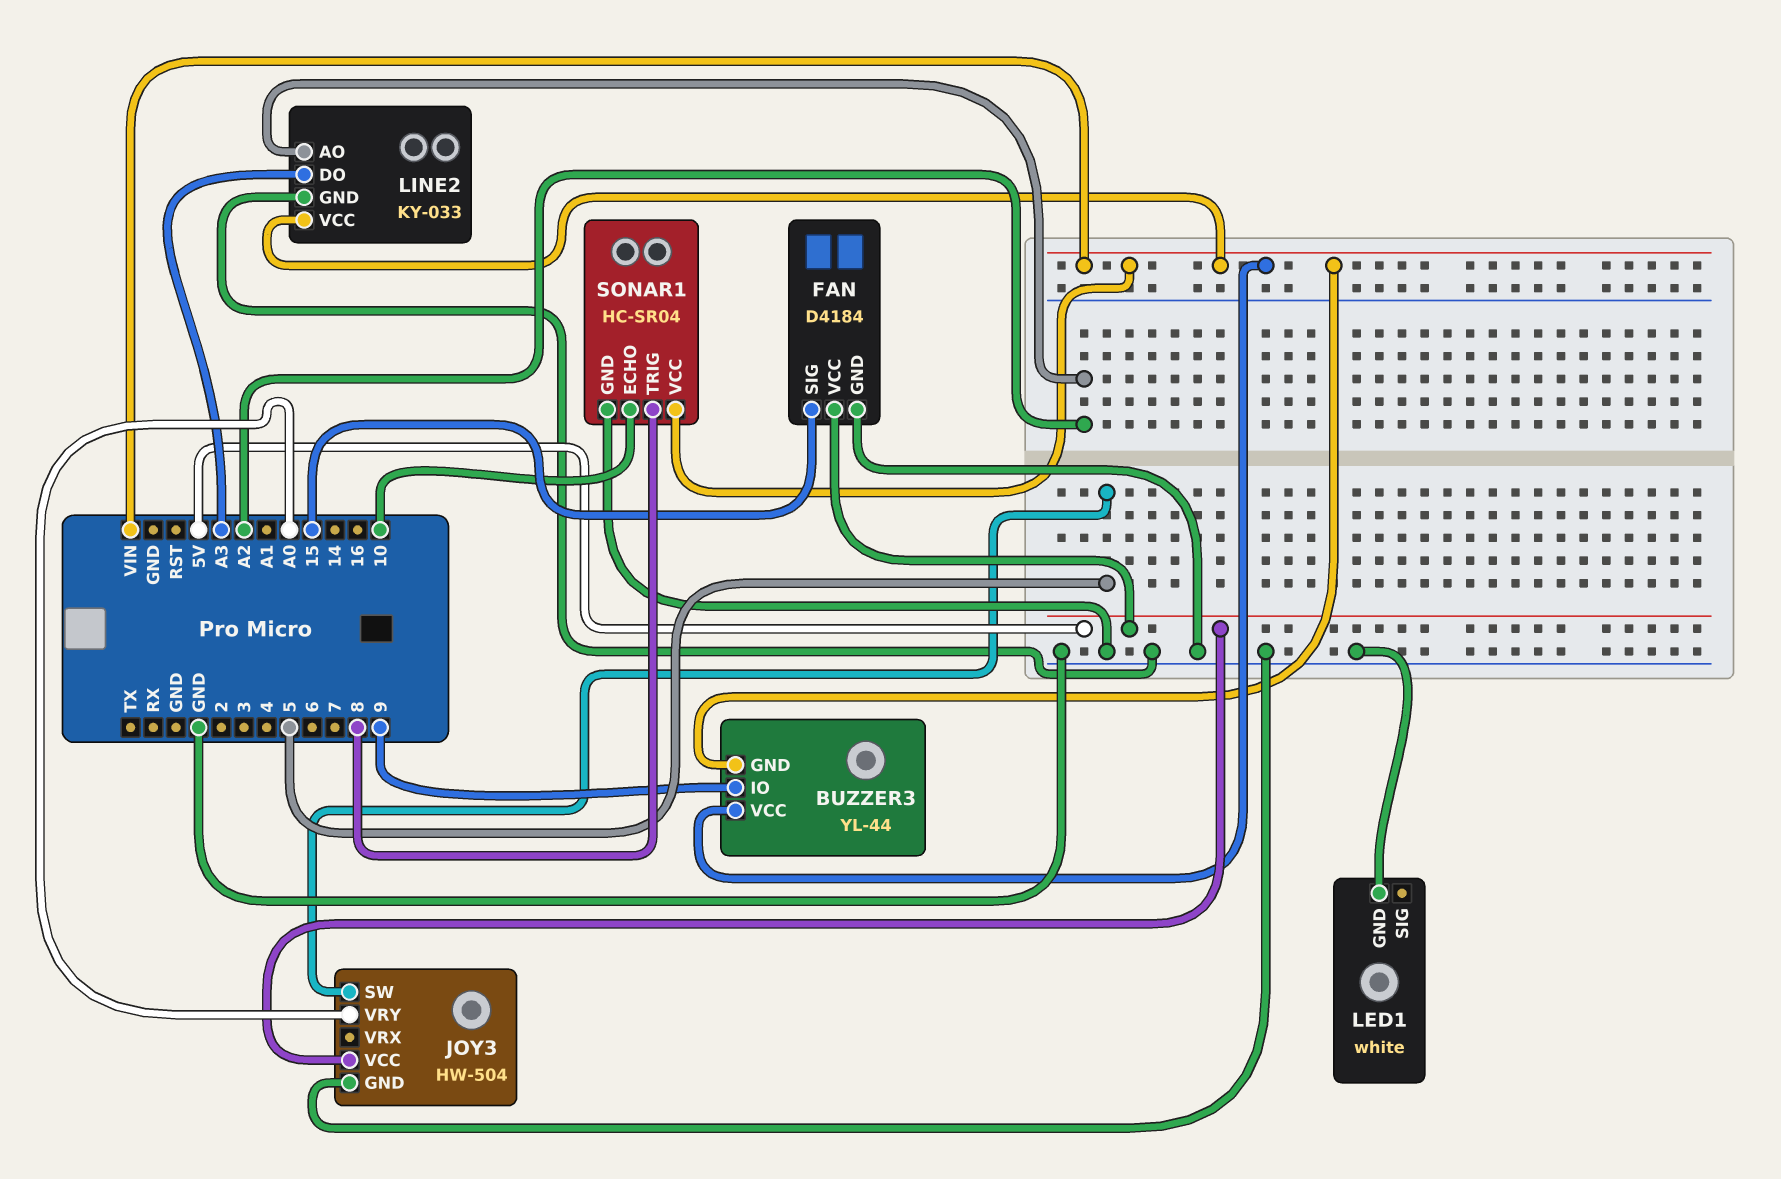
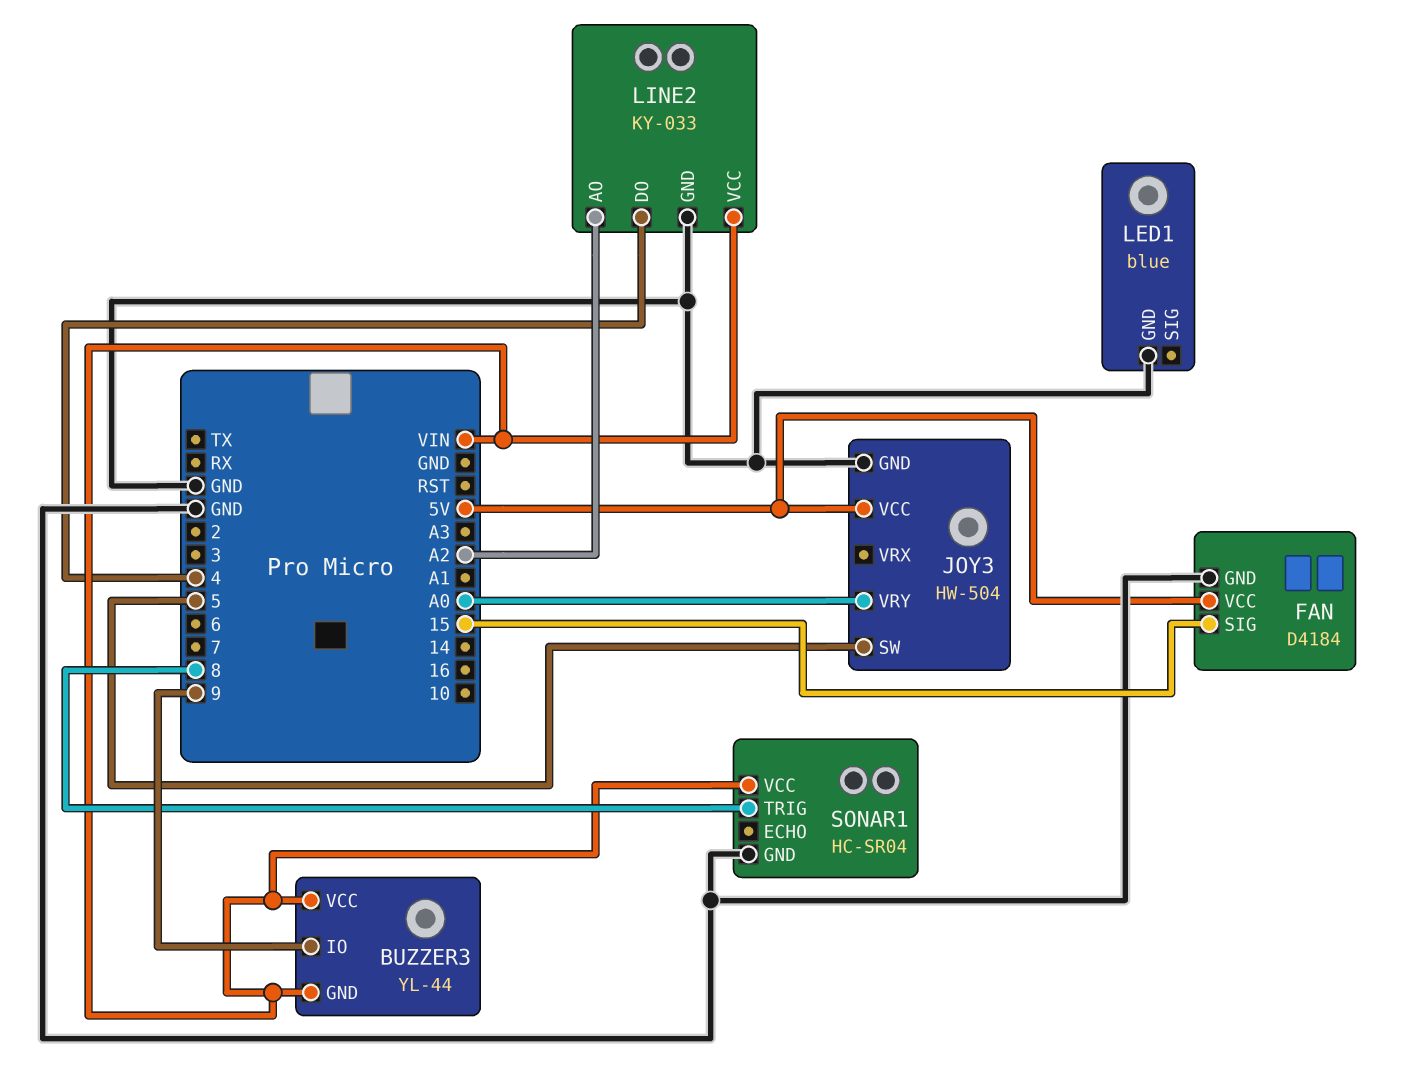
LED1: white -> blue
LINE2 pin DO: A3 -> 4
SONAR1 pin ECHO: 10 -> none

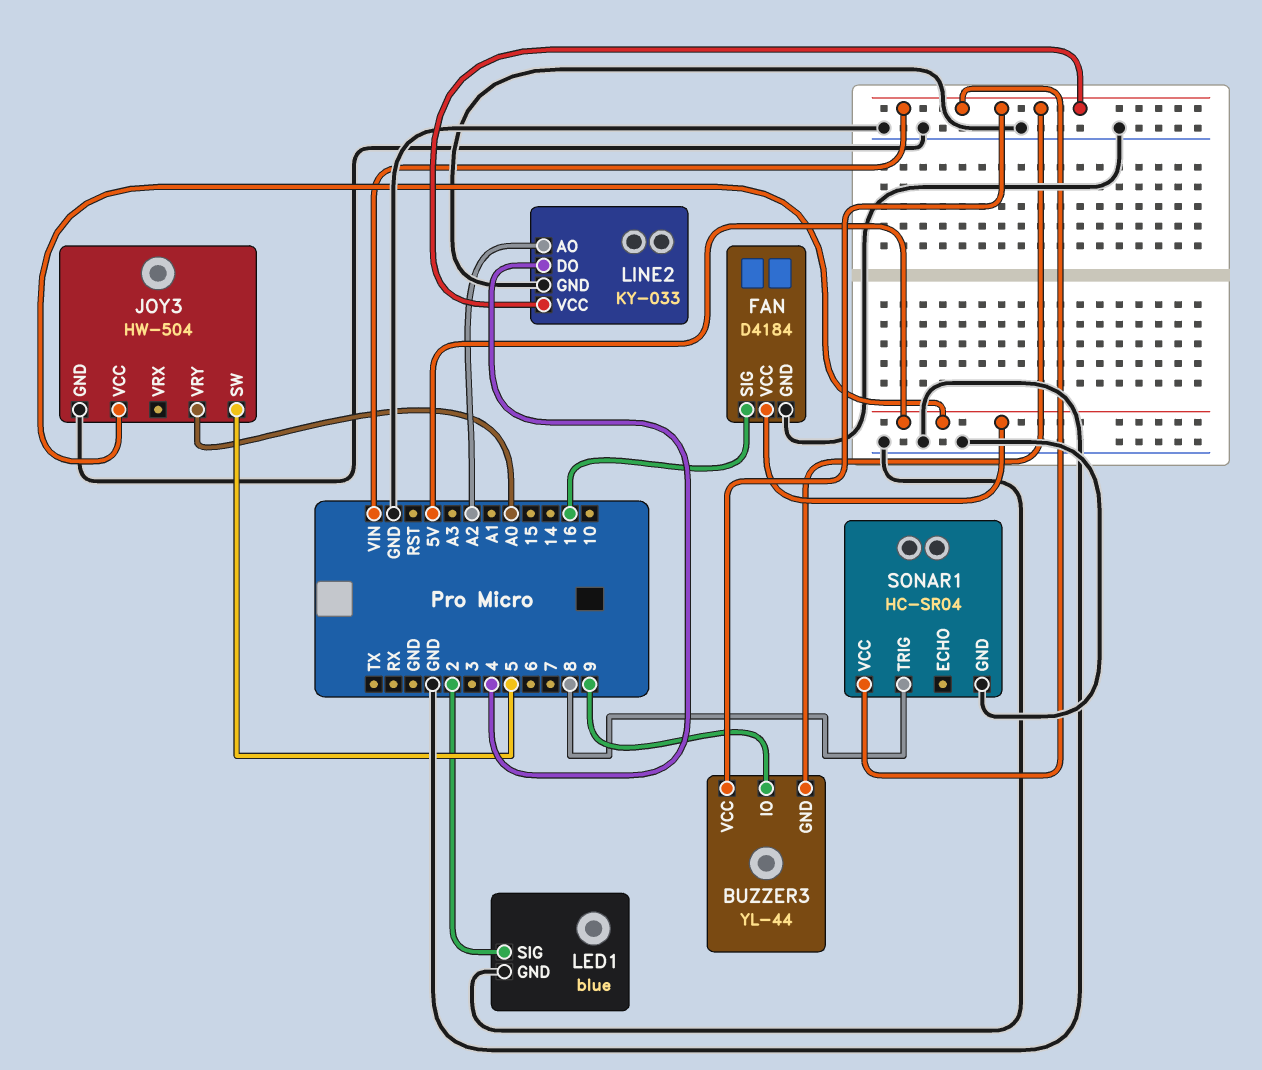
FAN pin SIG: 15 -> 16
LED1 pin SIG: none -> 2

